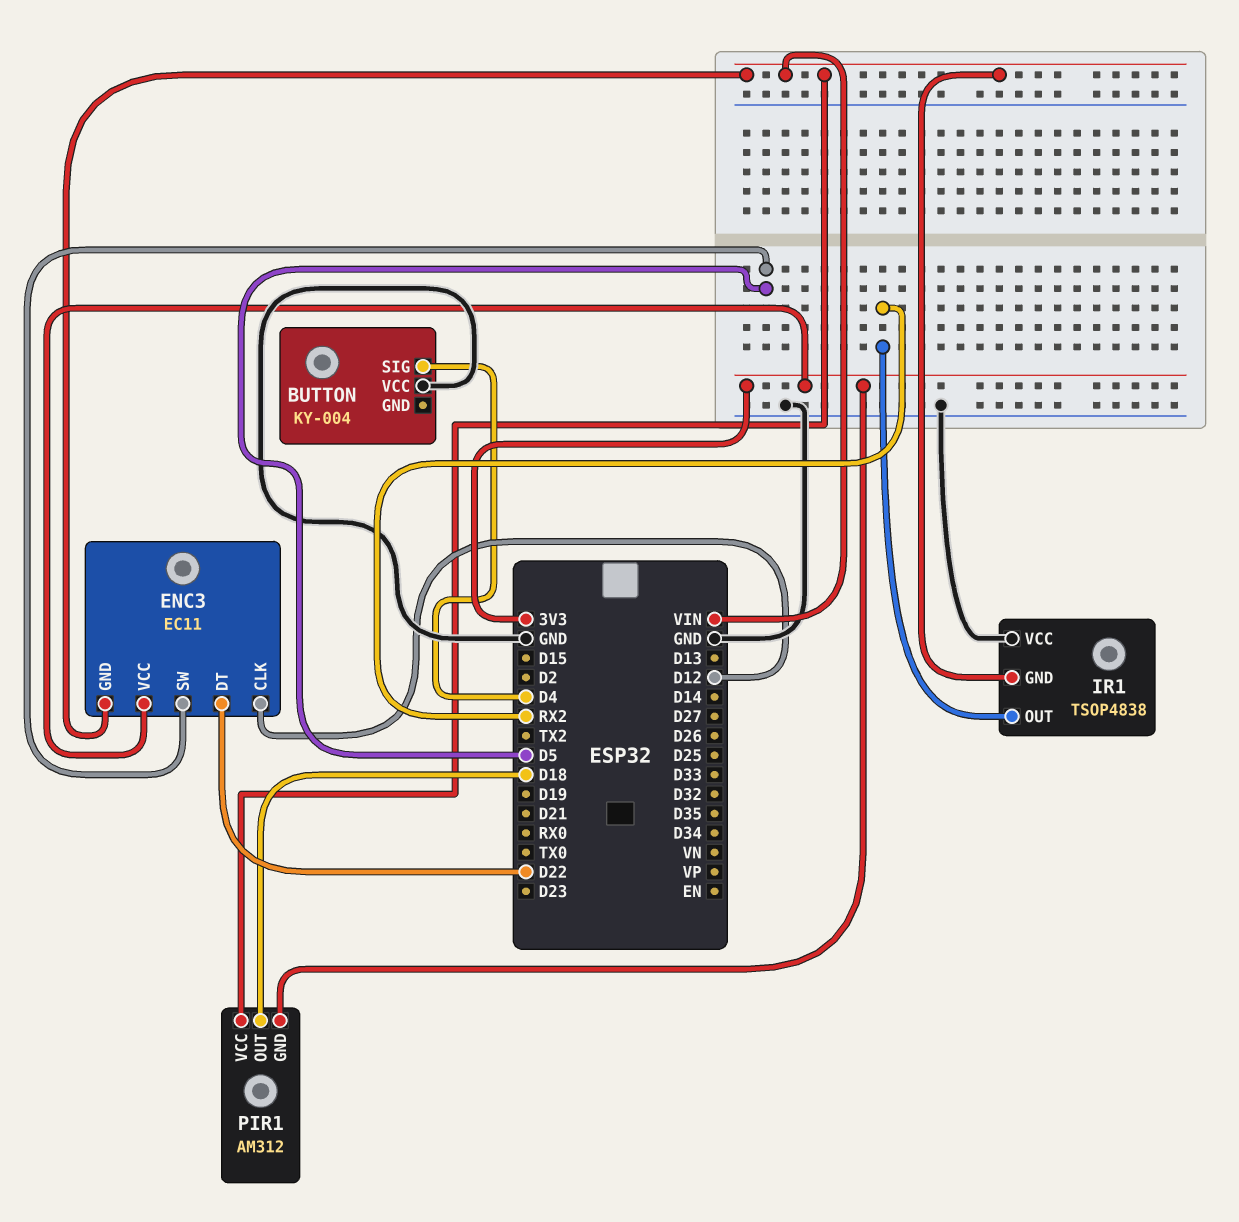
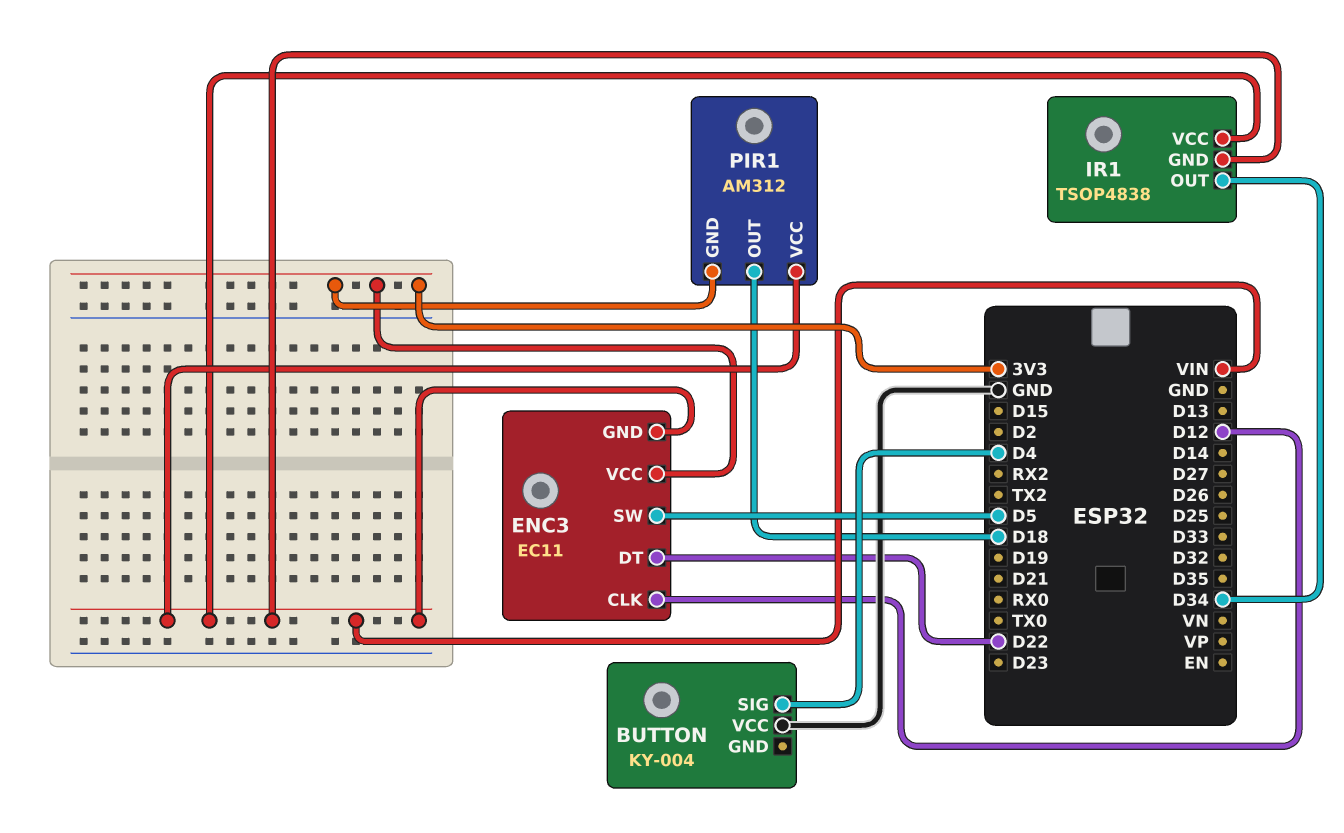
IR1 pin OUT: RX2 -> D34
IR1 pin VCC: GND -> VIN

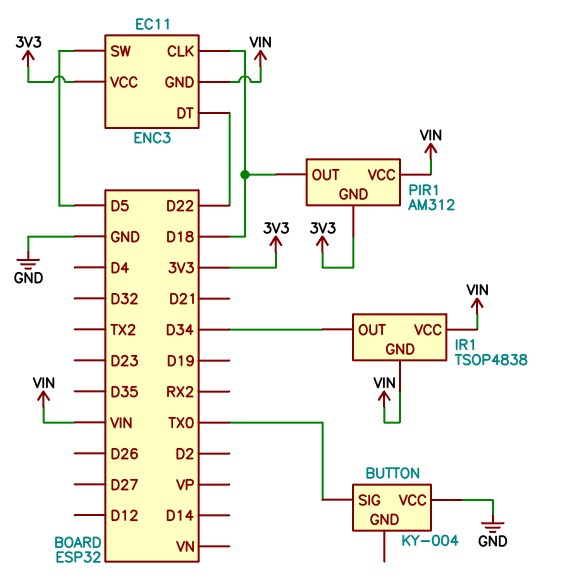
BUTTON pin SIG: D4 -> TX0
ENC3 pin CLK: D12 -> D18

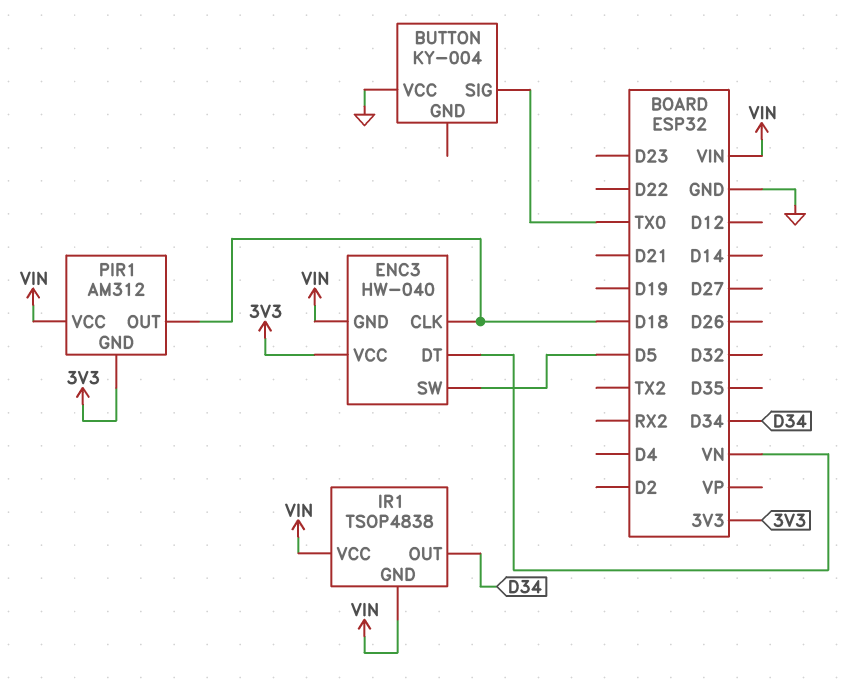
ENC3: EC11 -> HW-040
ENC3 pin DT: D22 -> VN

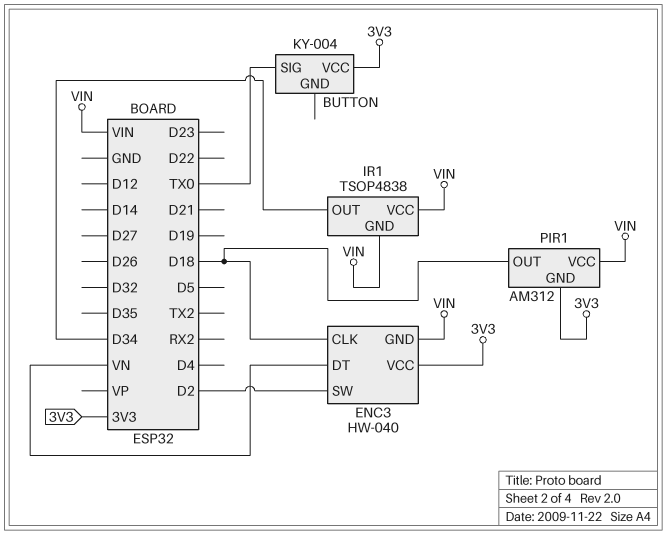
BUTTON pin VCC: GND -> 3V3
ENC3 pin SW: D5 -> D2

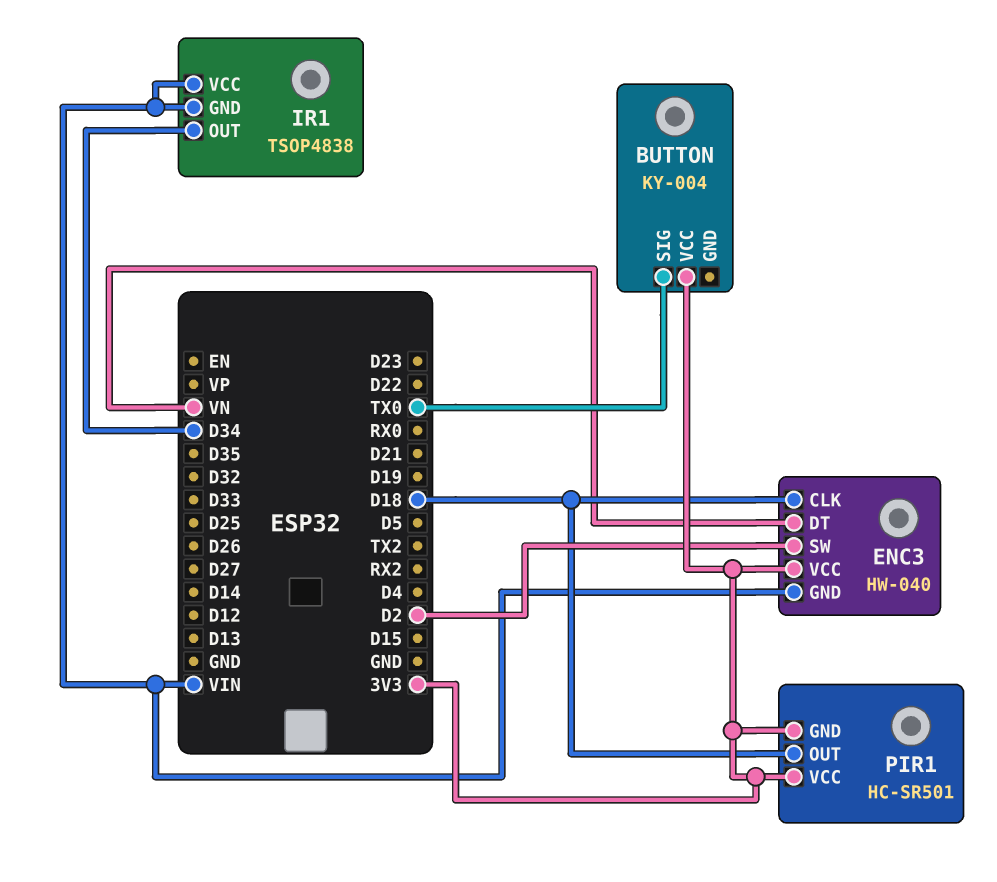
PIR1: AM312 -> HC-SR501
PIR1 pin VCC: VIN -> 3V3

